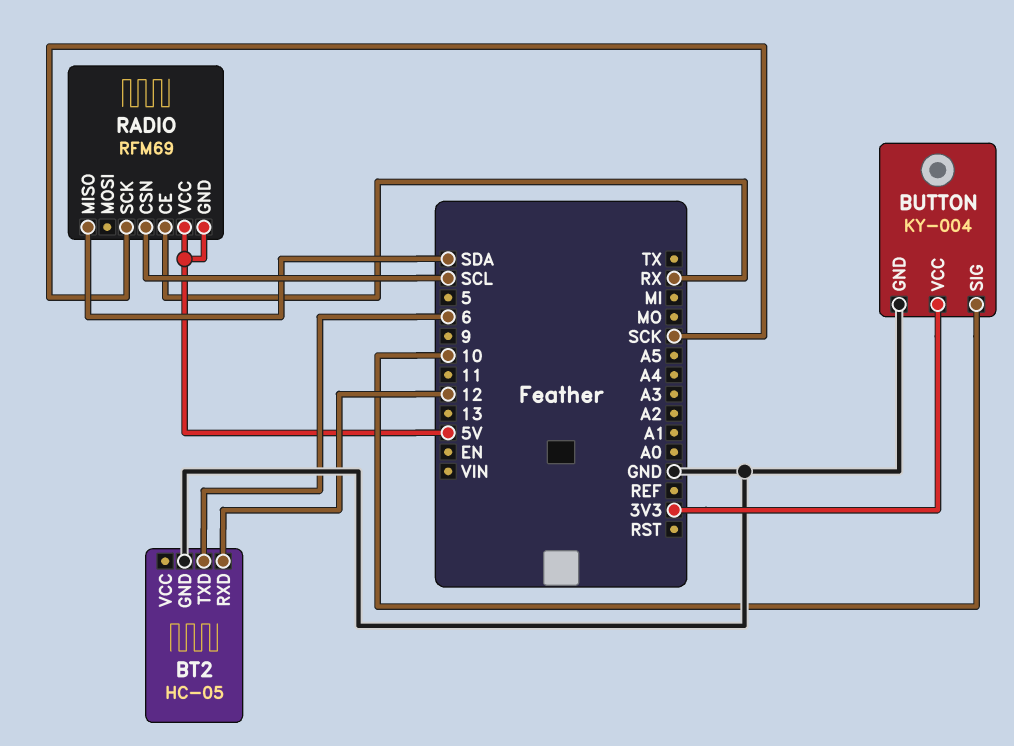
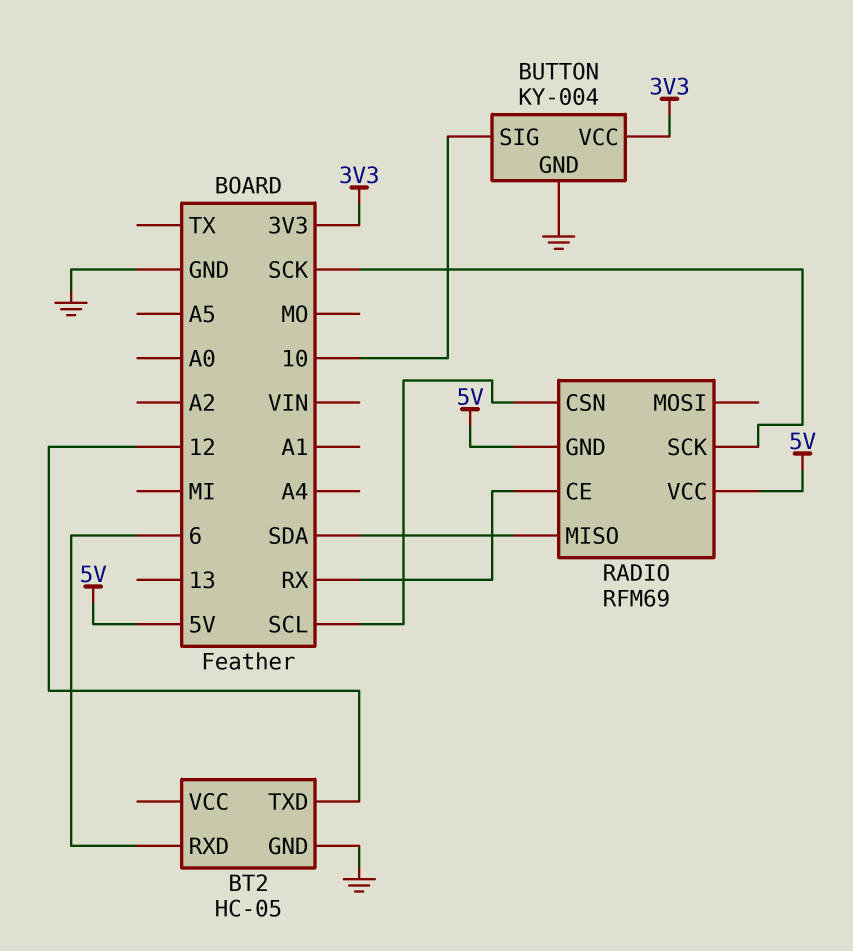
BT2 pin RXD: 12 -> 6
BT2 pin TXD: 6 -> 12

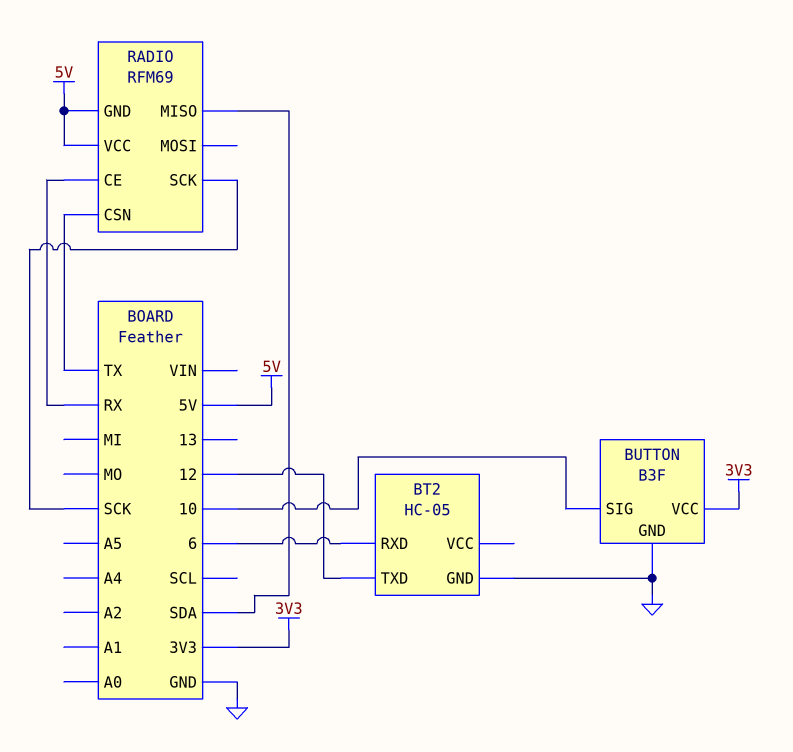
BUTTON: KY-004 -> B3F
RADIO pin CSN: SCL -> TX

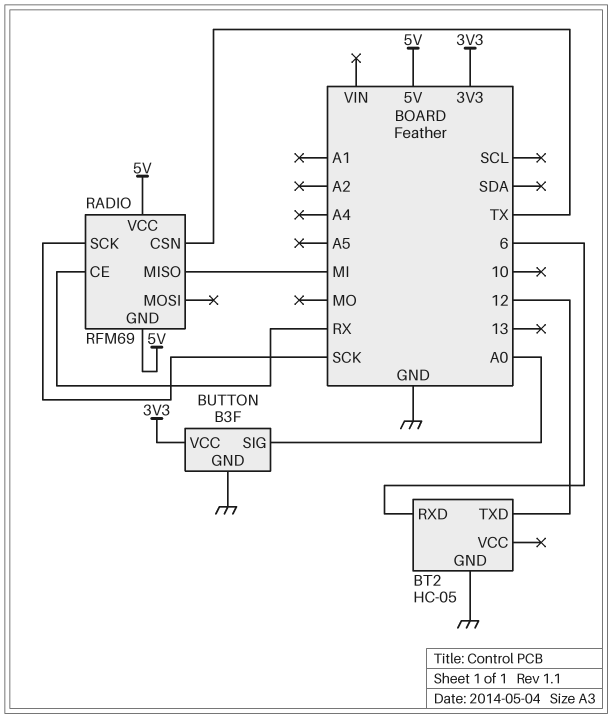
BUTTON pin SIG: 10 -> A0
RADIO pin MISO: SDA -> MI

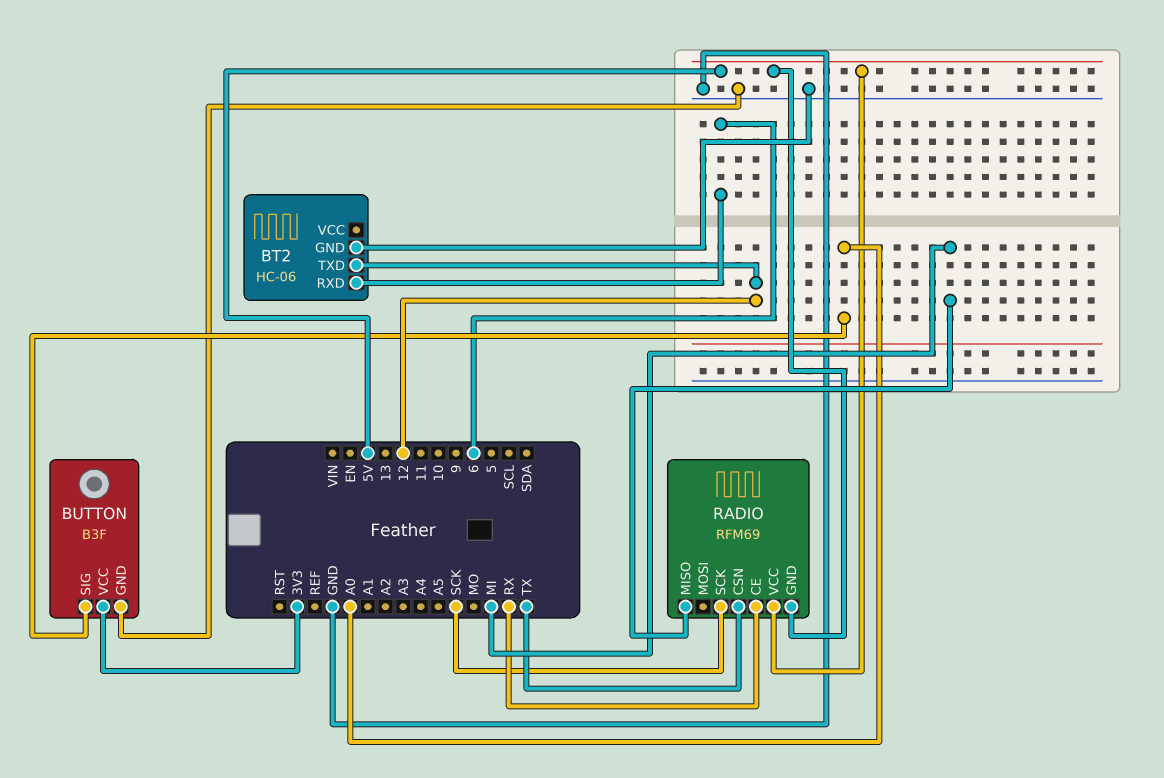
BT2: HC-05 -> HC-06

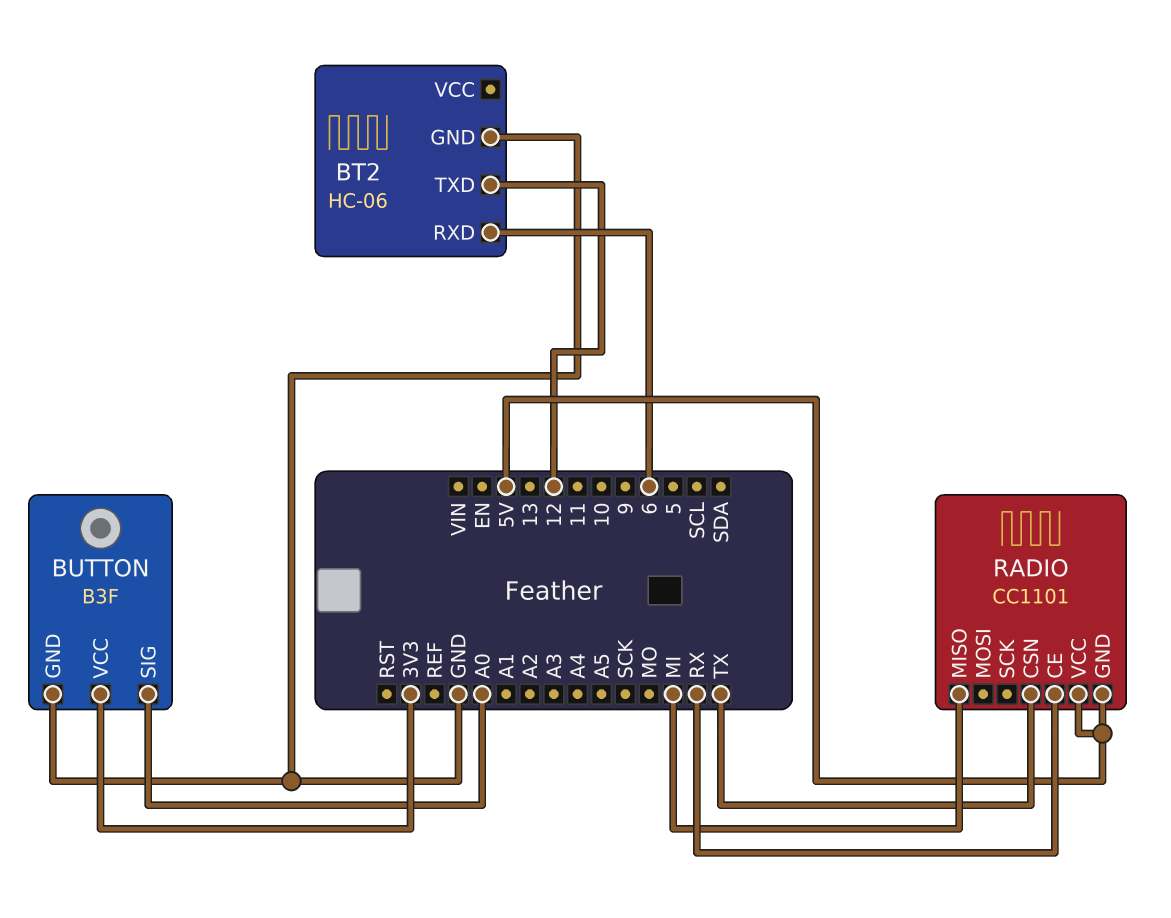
RADIO: RFM69 -> CC1101
RADIO pin SCK: SCK -> none

